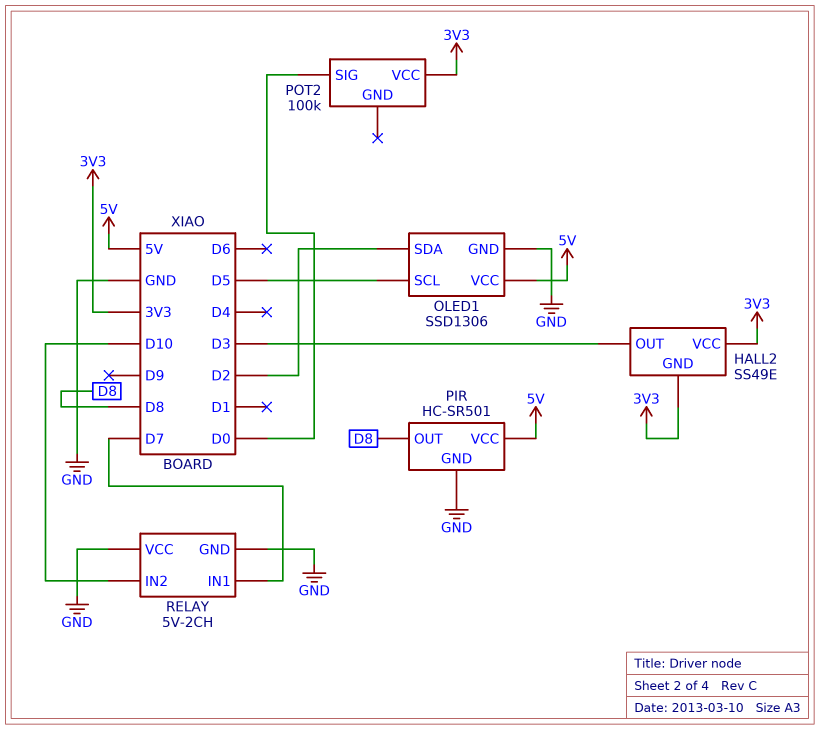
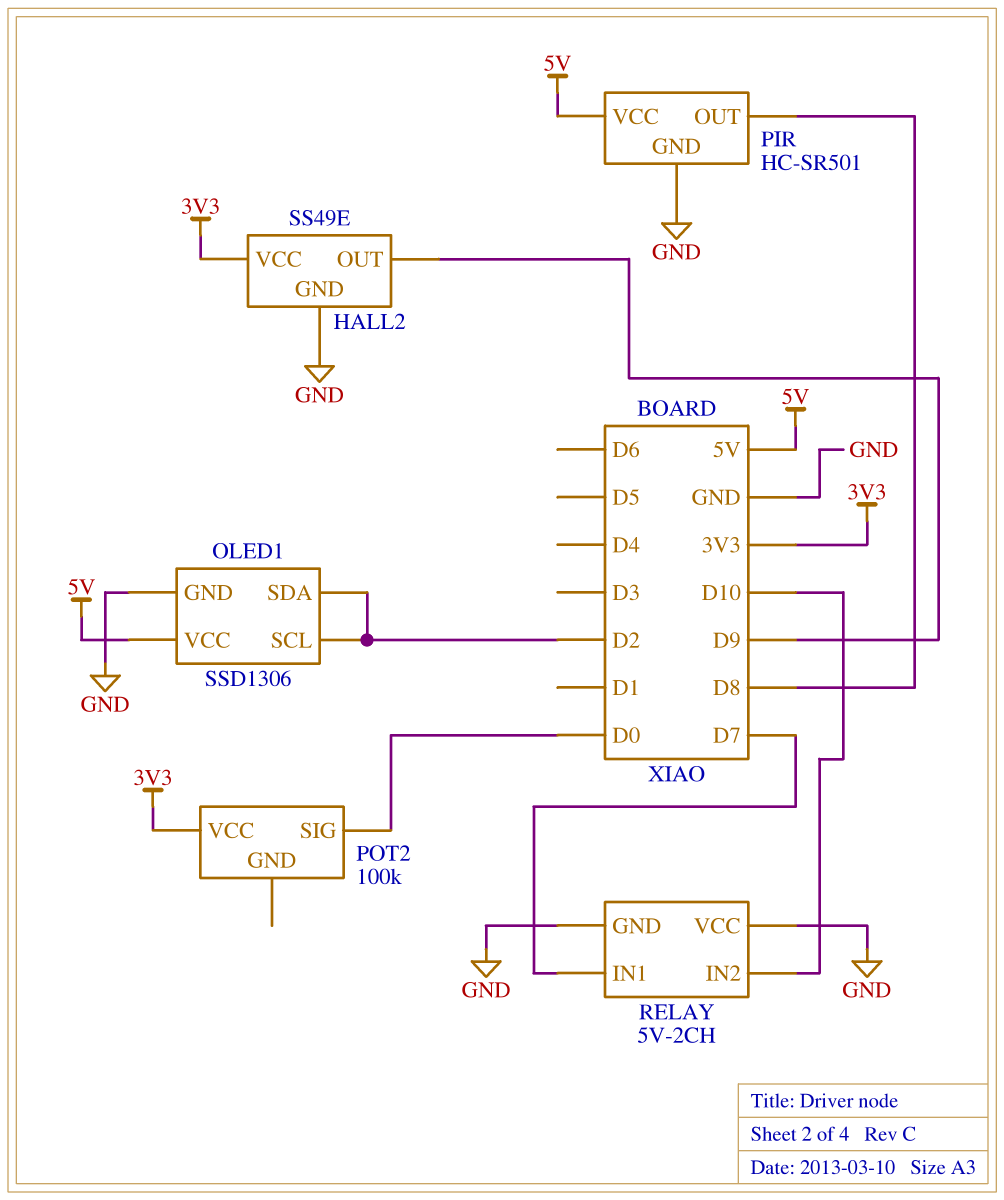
HALL2 pin GND: 3V3 -> GND
HALL2 pin OUT: D3 -> D9
OLED1 pin SCL: D5 -> D2

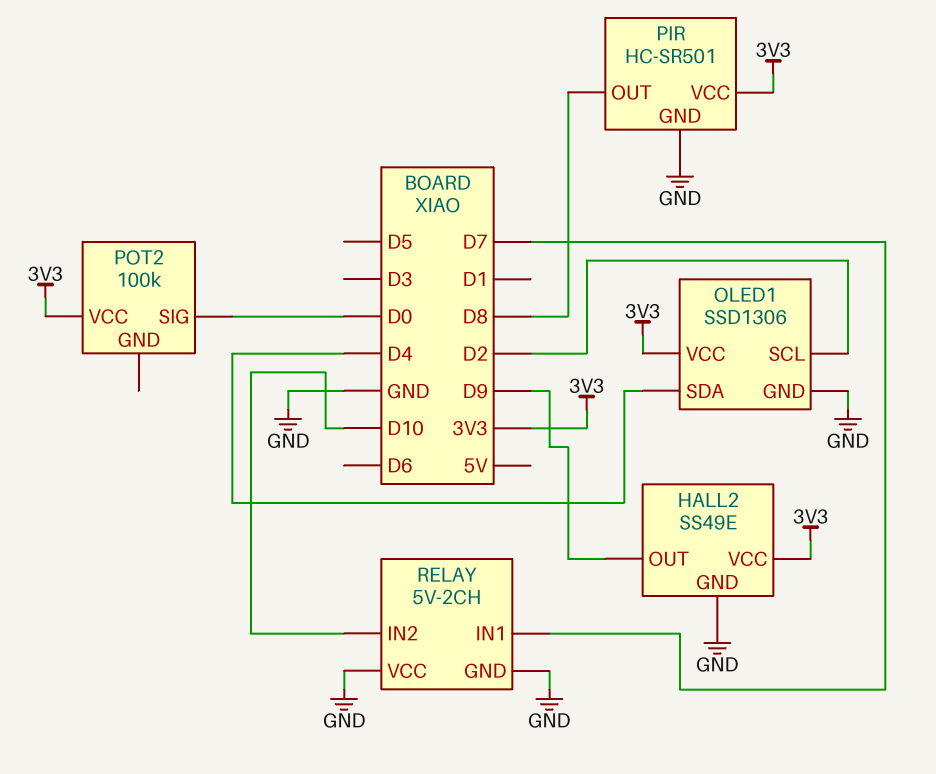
OLED1 pin SDA: D2 -> D4
OLED1 pin VCC: 5V -> 3V3
PIR pin VCC: 5V -> 3V3

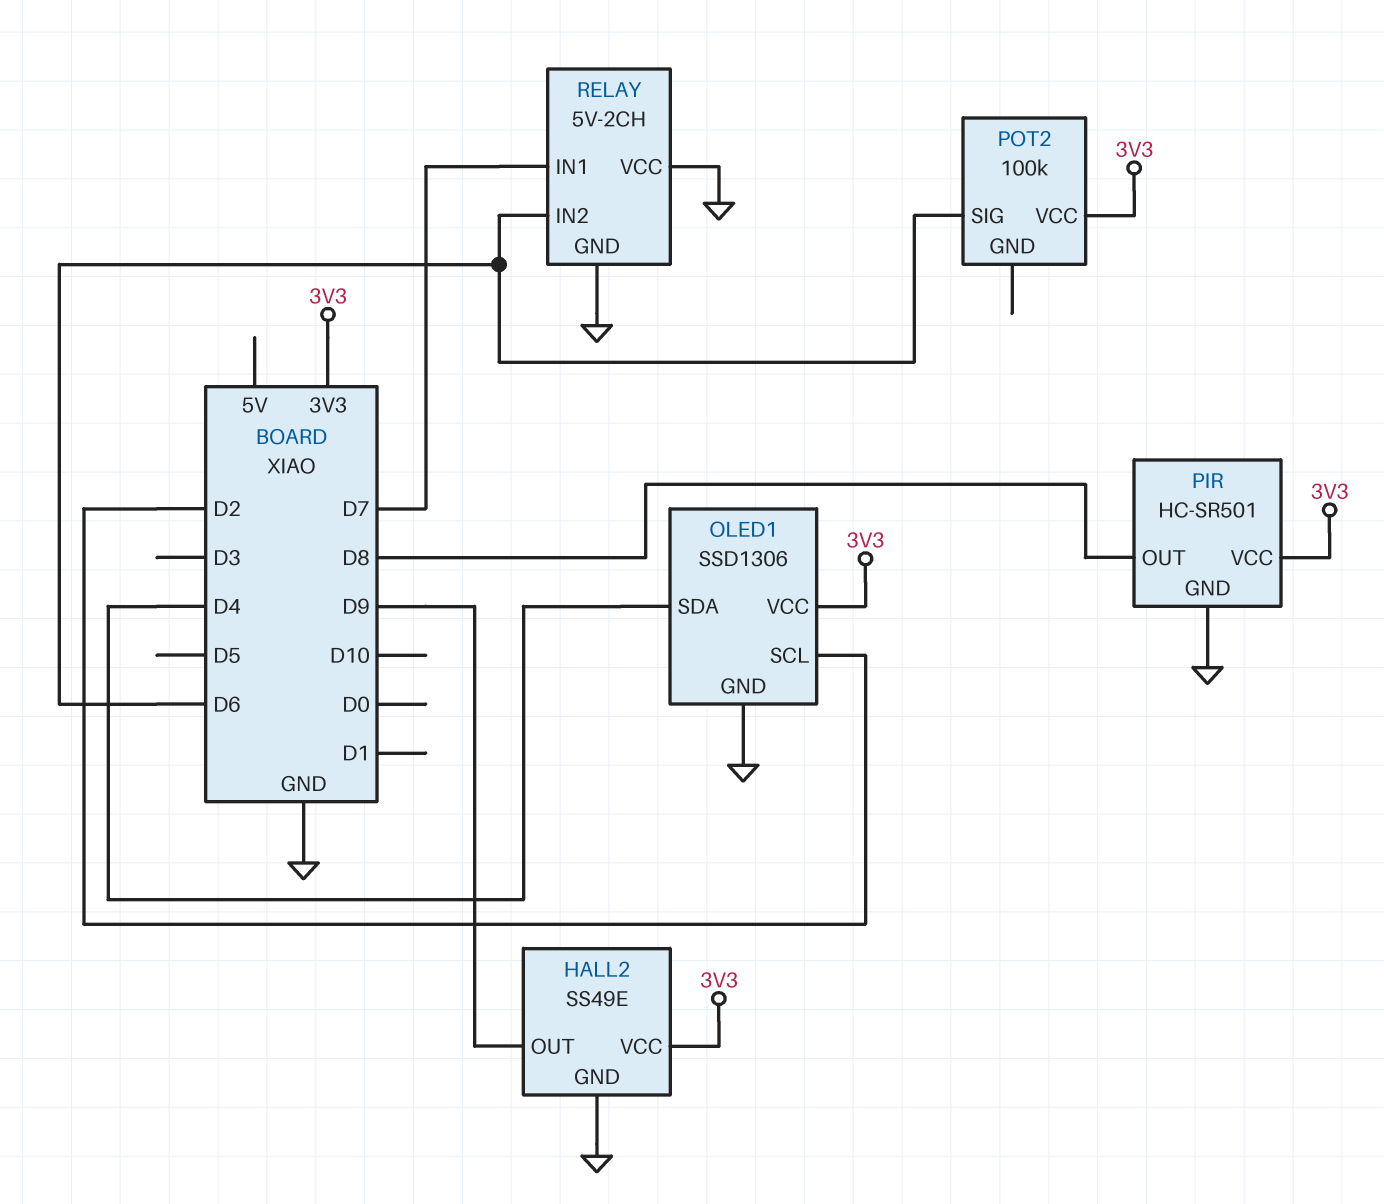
POT2 pin SIG: D0 -> D6
RELAY pin IN2: D10 -> D6

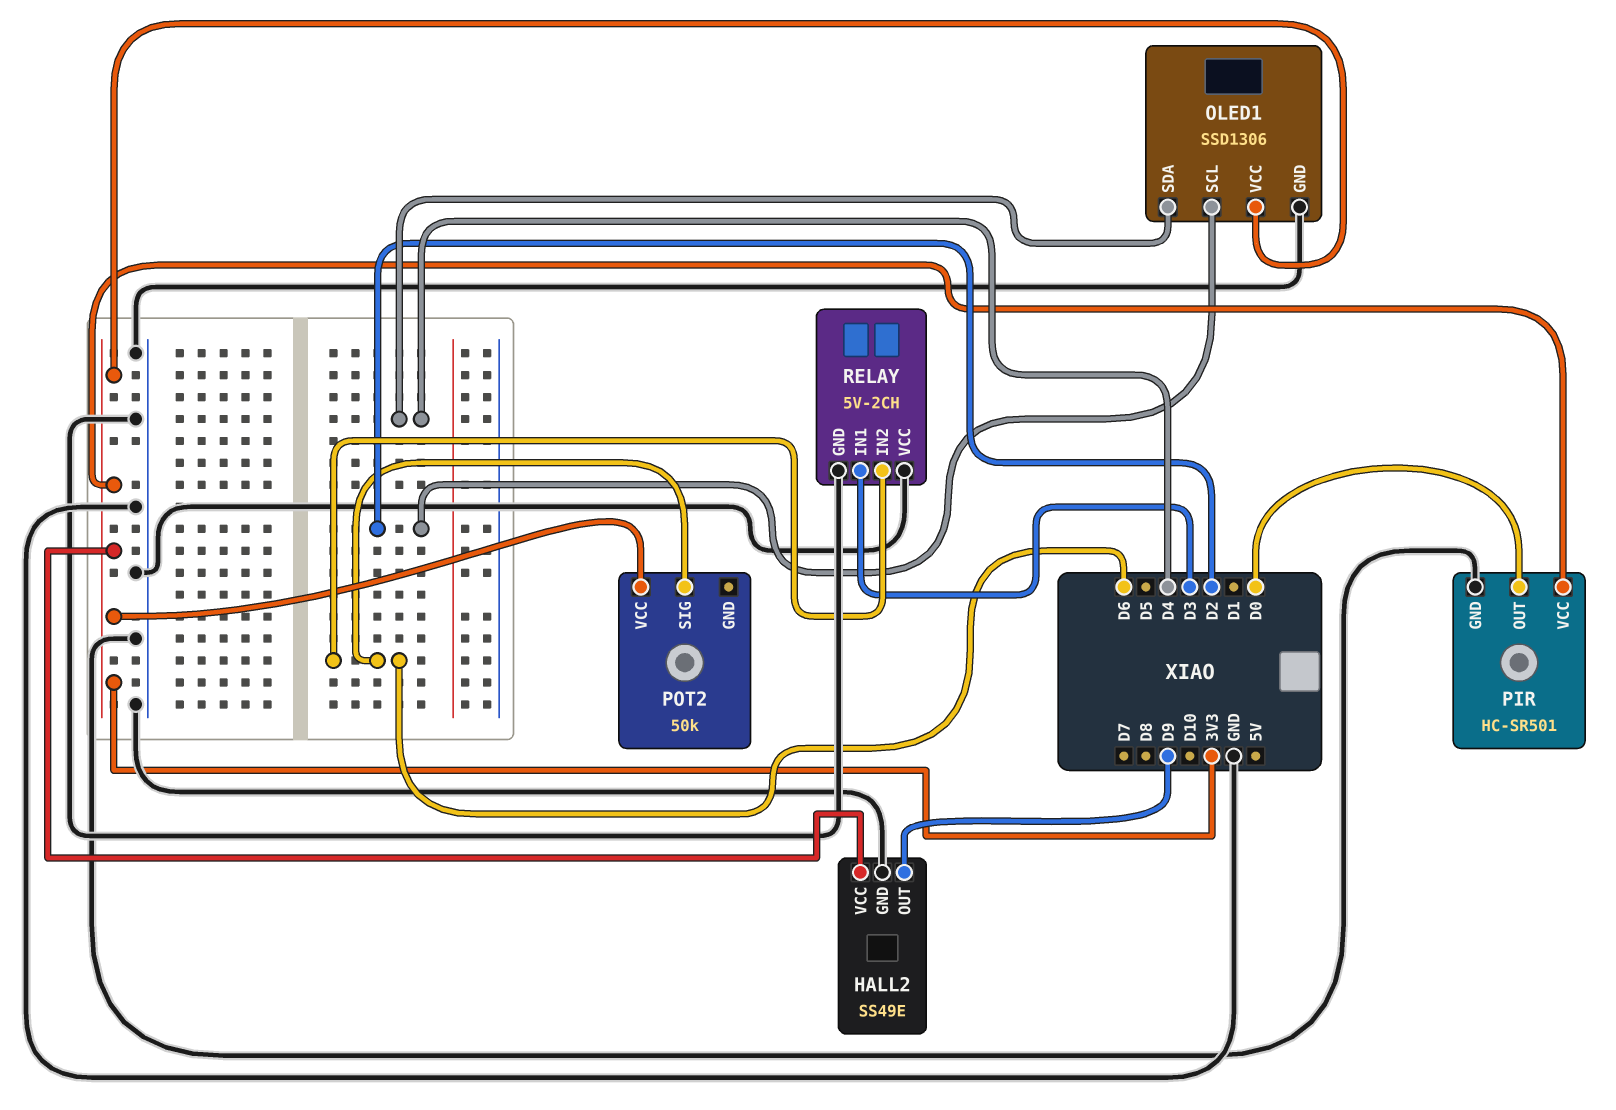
PIR pin OUT: D8 -> D0
POT2: 100k -> 50k
RELAY pin IN1: D7 -> D3

